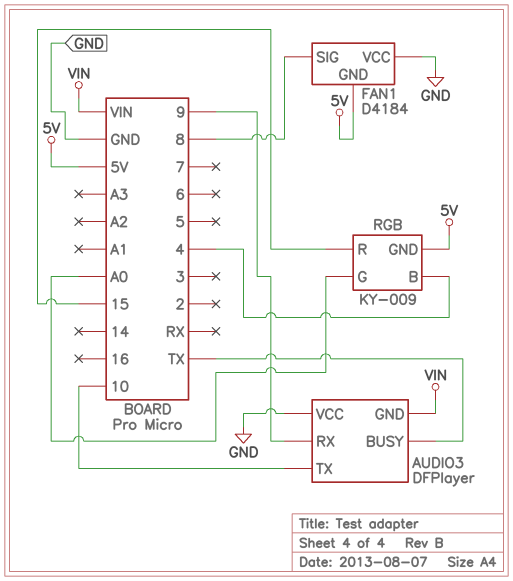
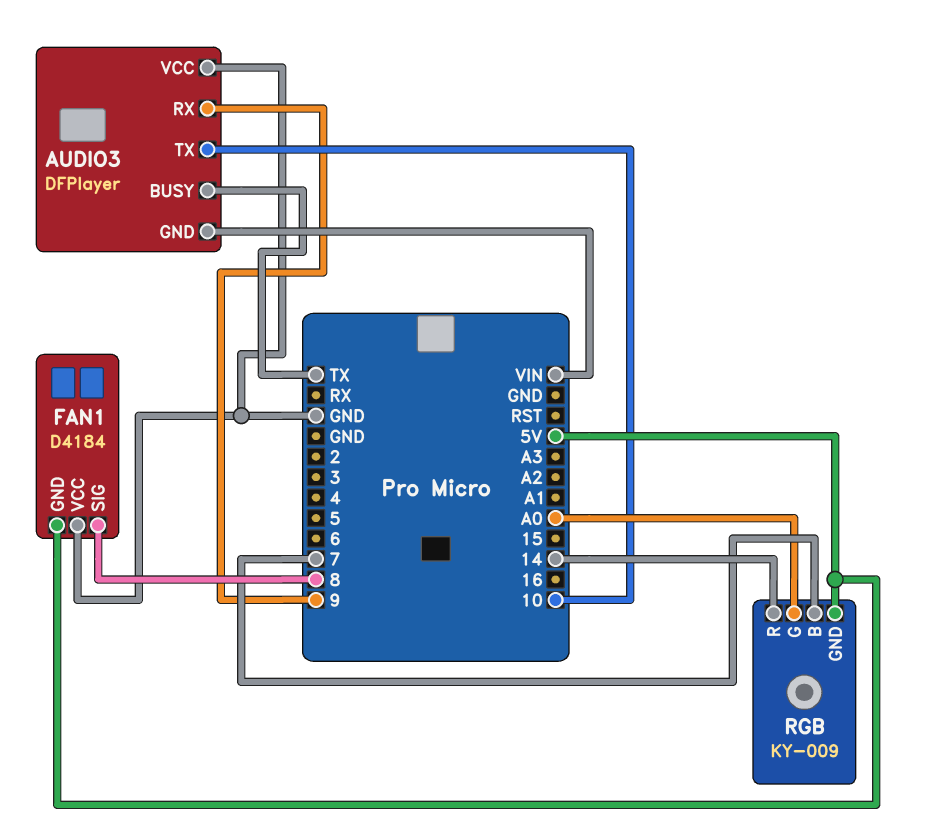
RGB pin B: 4 -> 7
RGB pin R: 15 -> 14

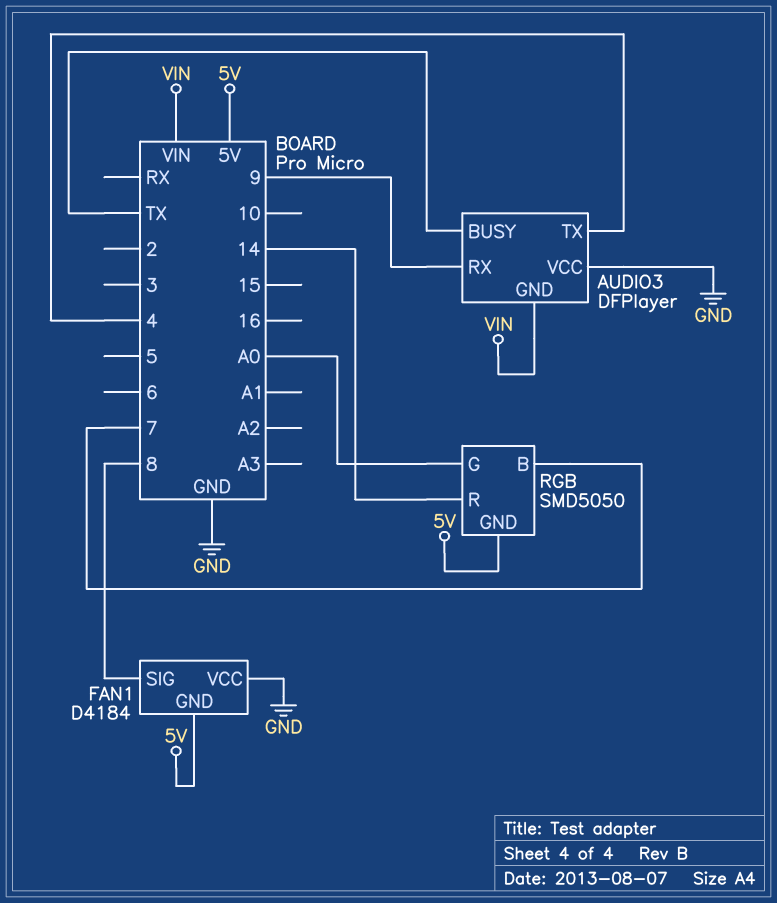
AUDIO3 pin TX: 10 -> 4
RGB: KY-009 -> SMD5050

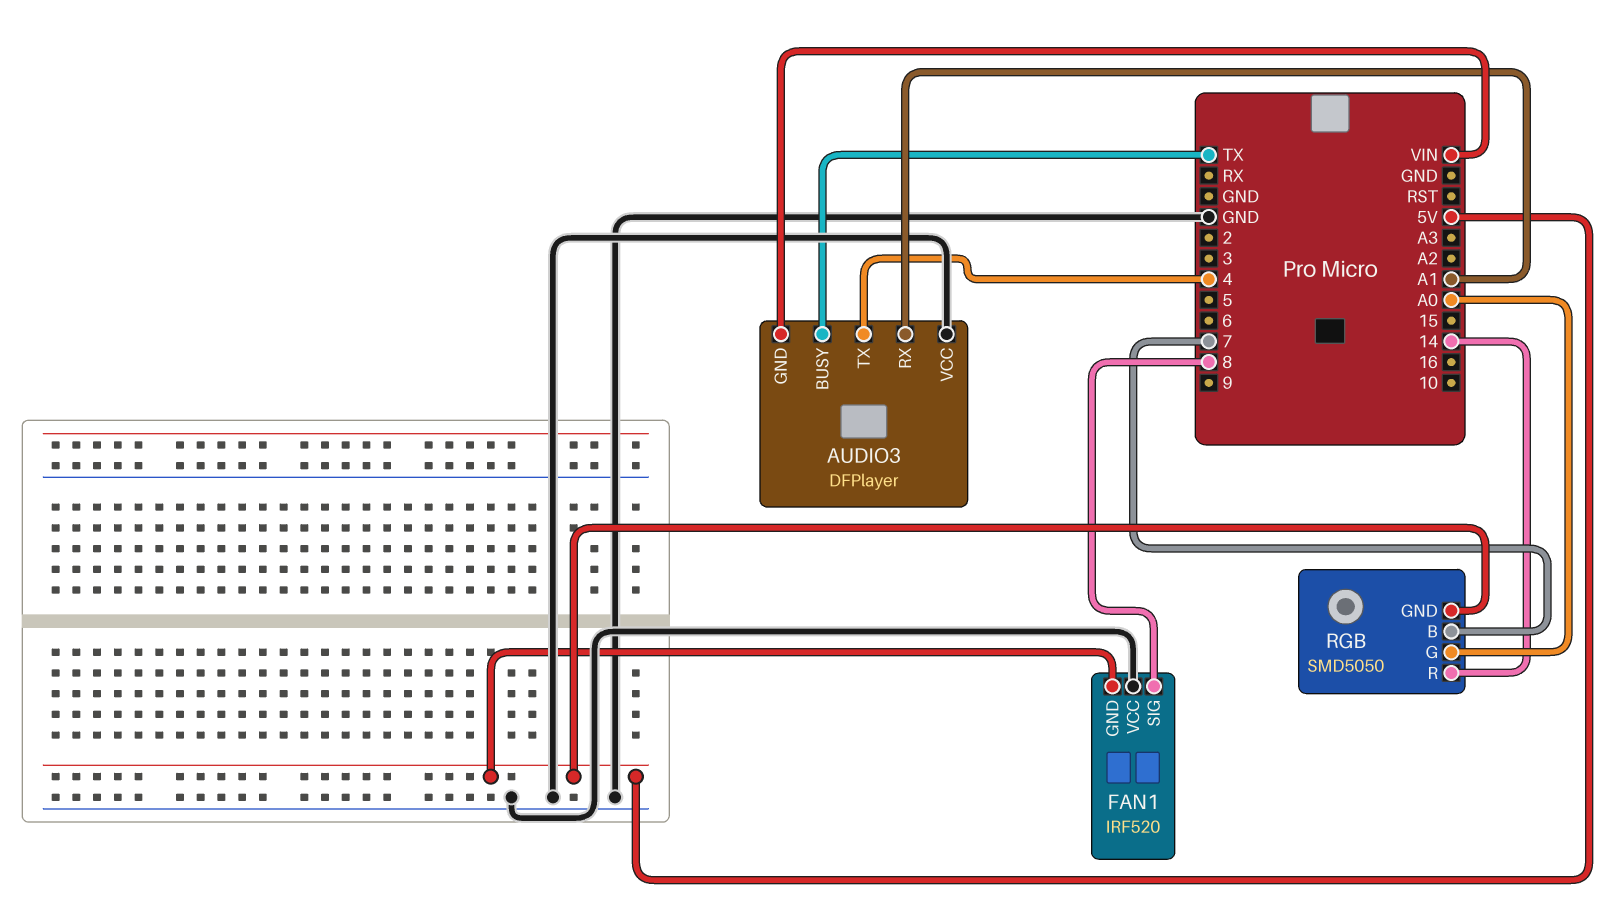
AUDIO3 pin RX: 9 -> A1
FAN1: D4184 -> IRF520

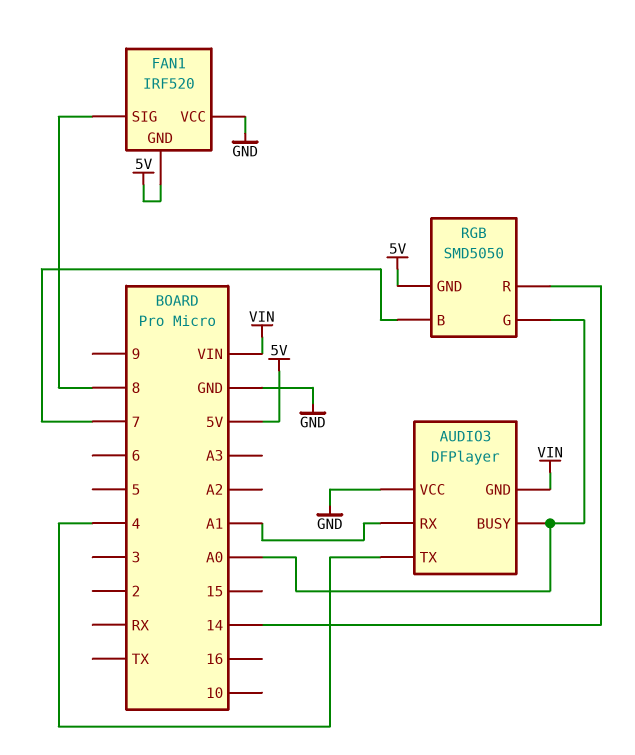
AUDIO3 pin BUSY: TX -> A0

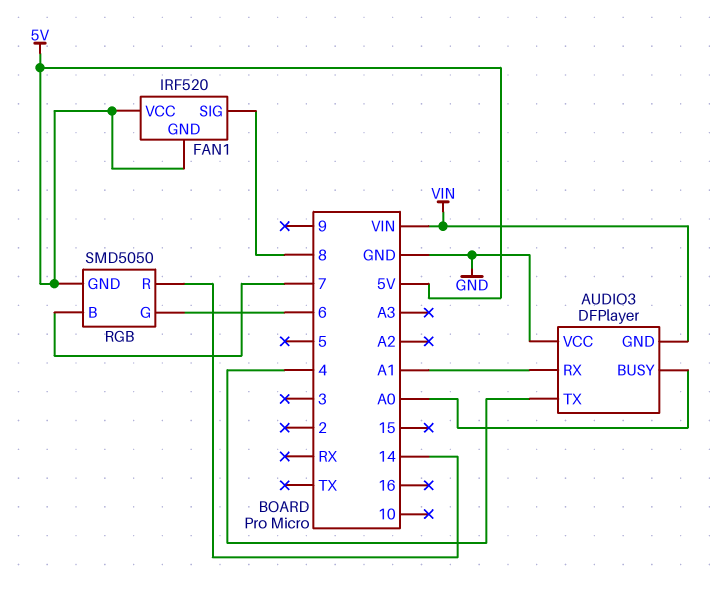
FAN1 pin VCC: GND -> 5V
RGB pin G: A0 -> 6

